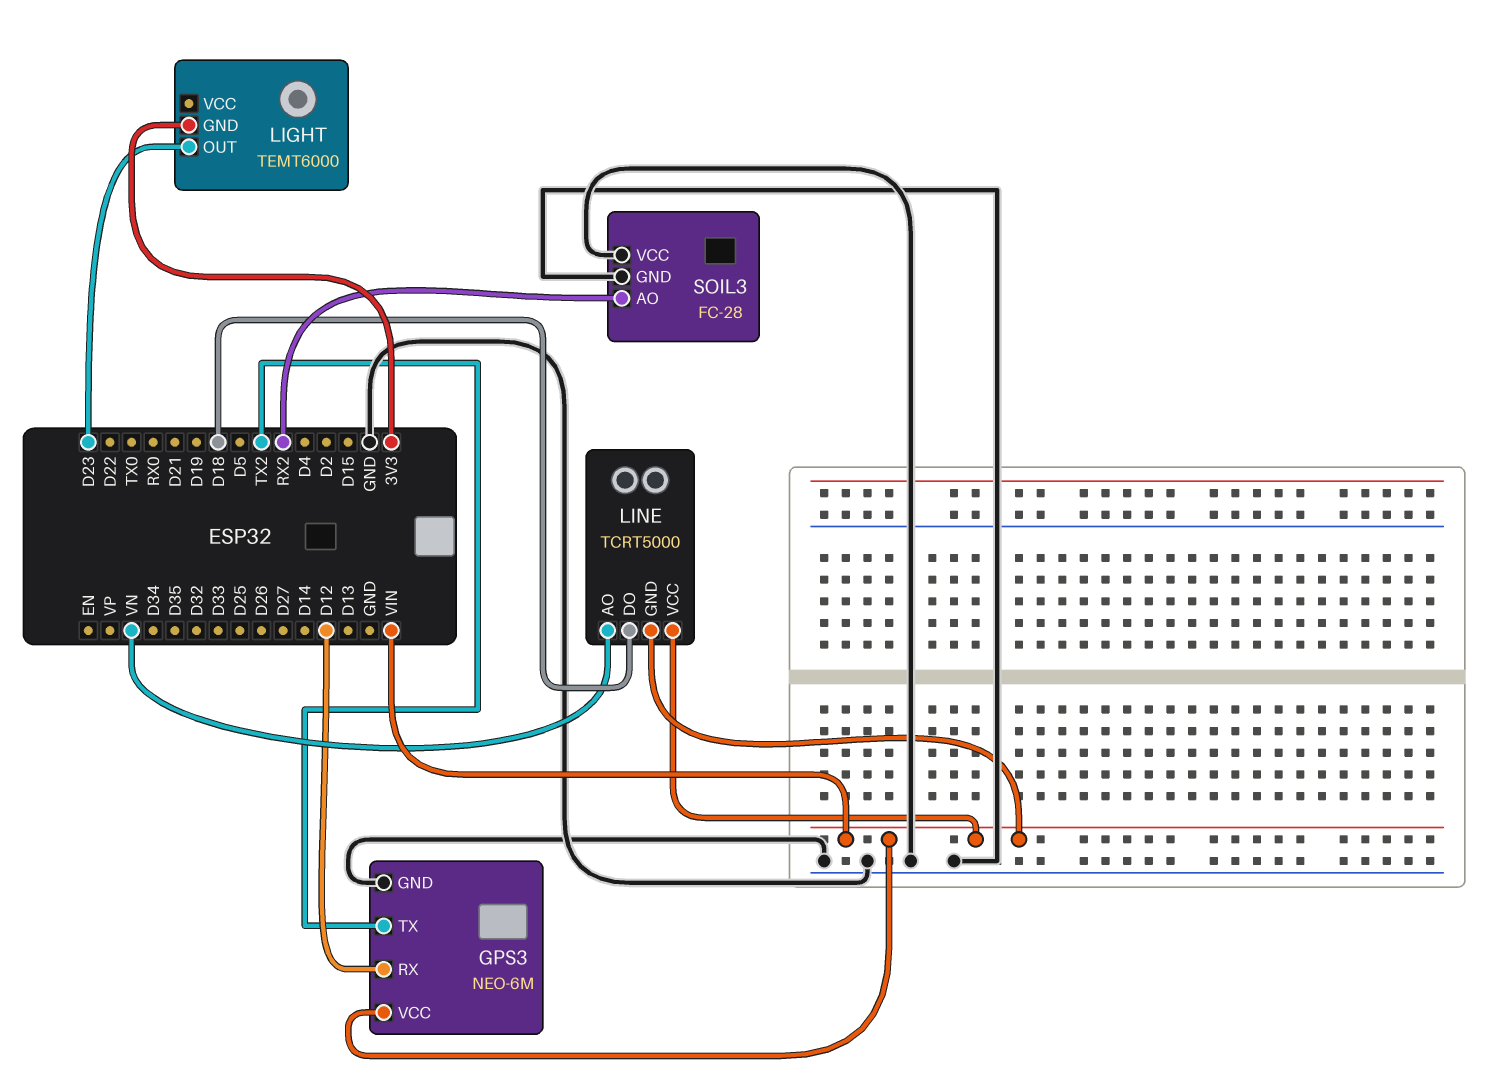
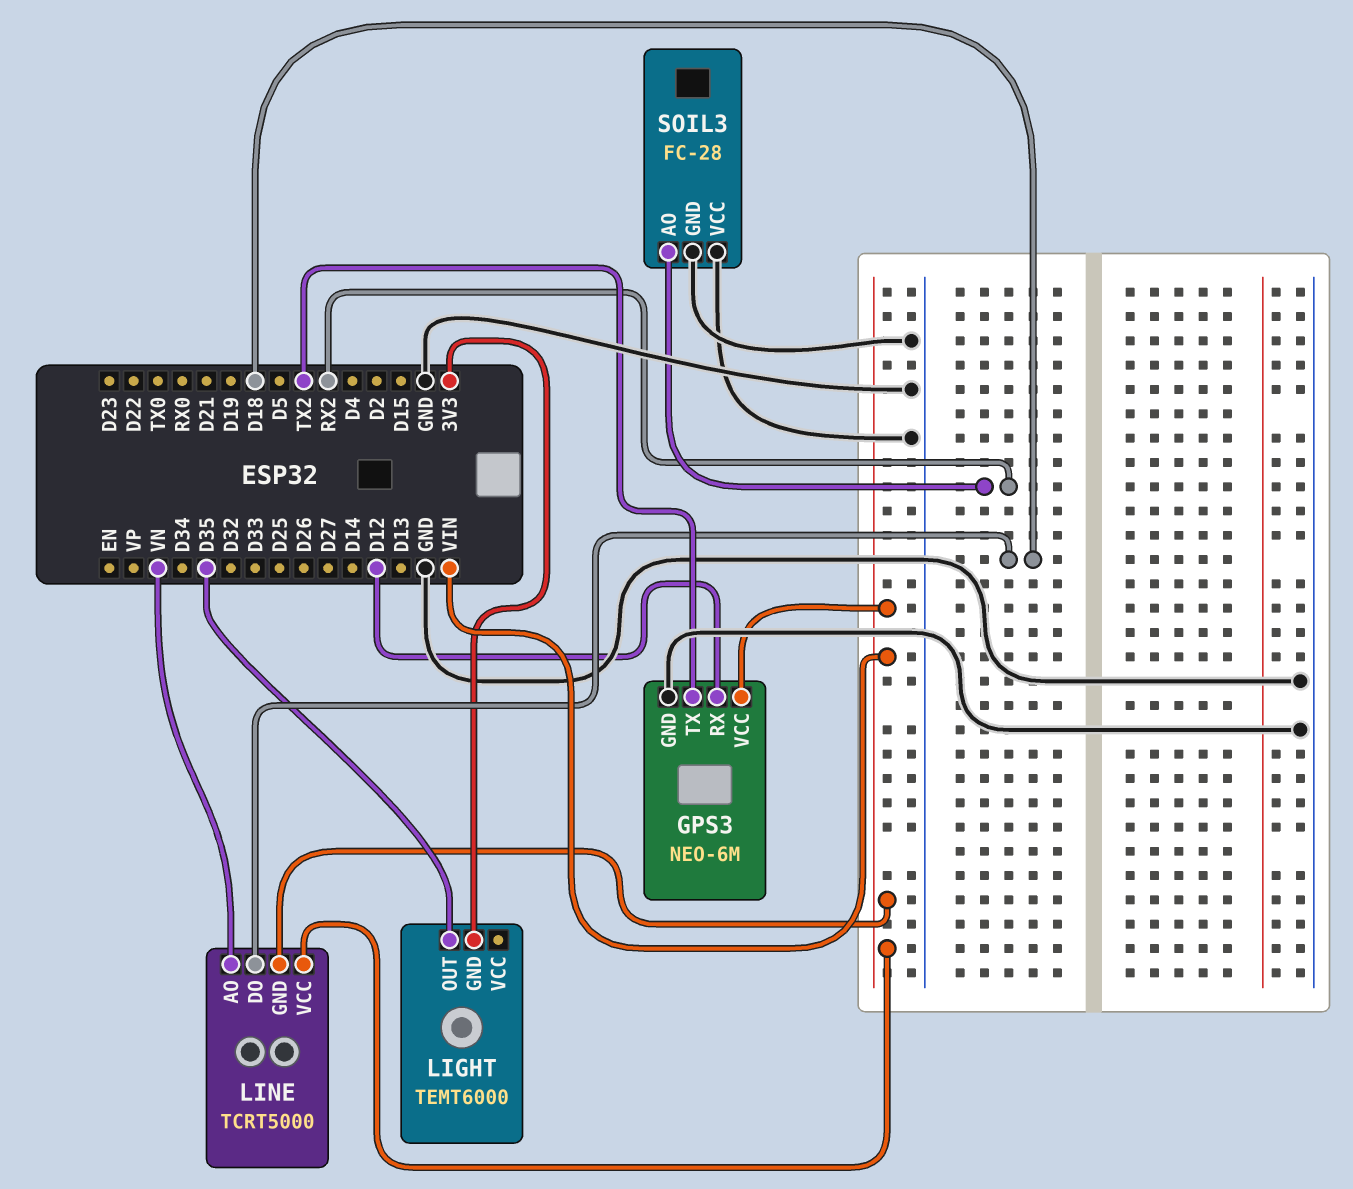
LIGHT pin OUT: D23 -> D35

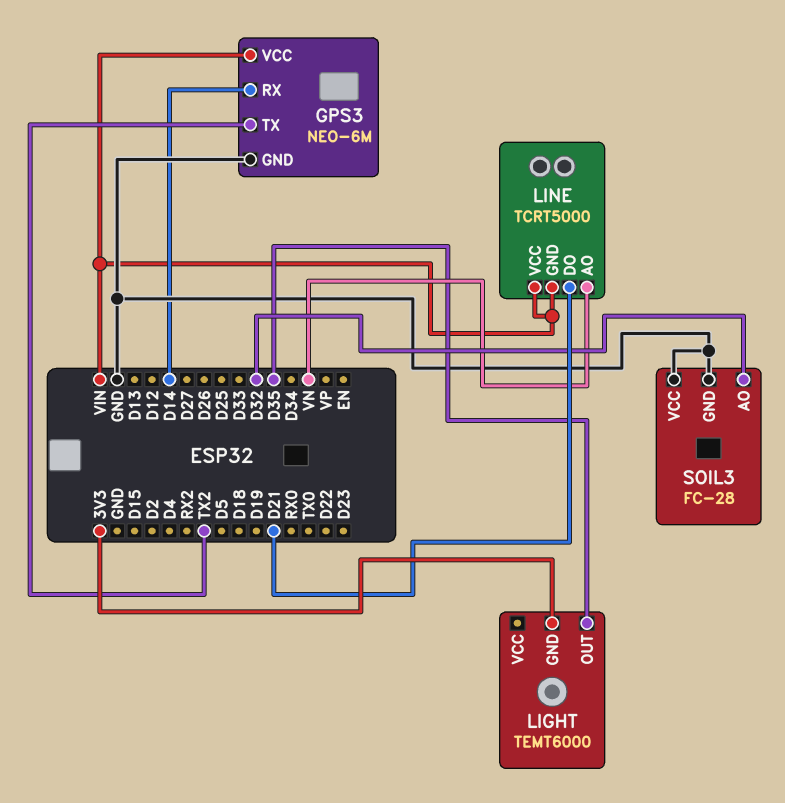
GPS3 pin RX: D12 -> D14
LINE pin DO: D18 -> D21
SOIL3 pin AO: RX2 -> D32

